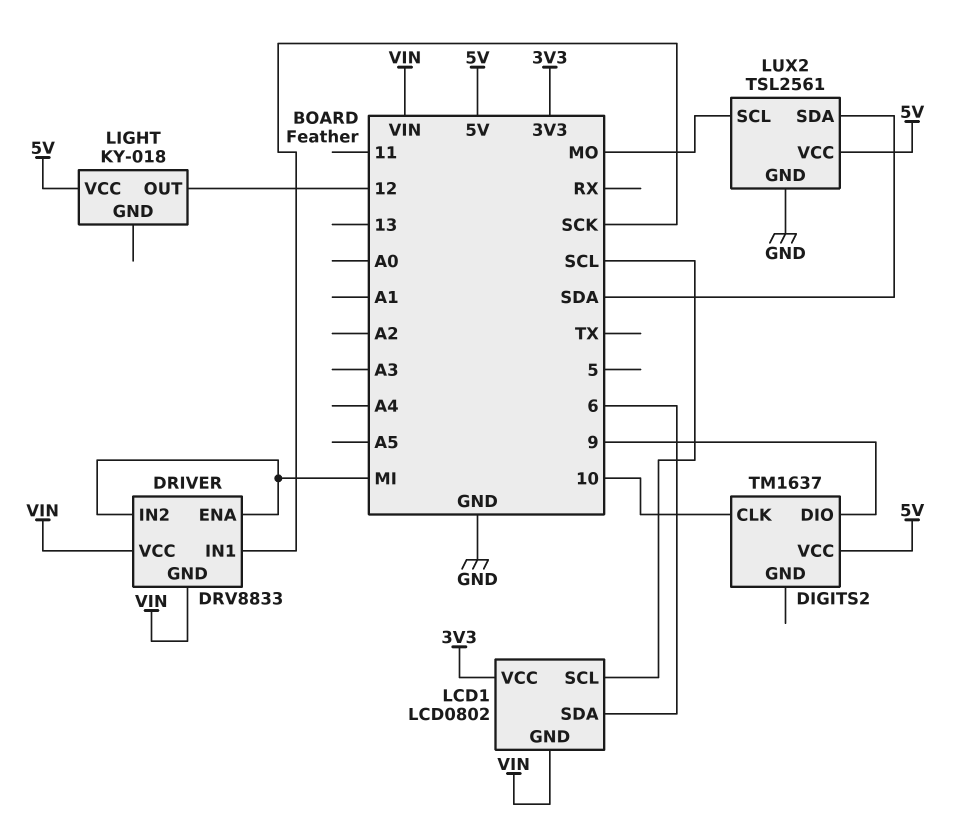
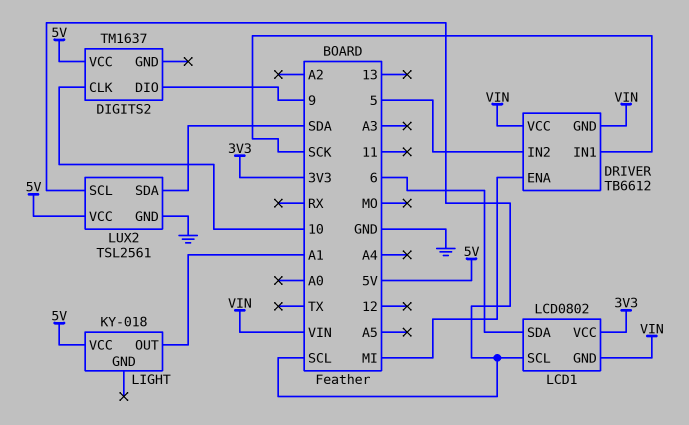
DRIVER: DRV8833 -> TB6612
DRIVER pin IN2: MI -> 5
LIGHT pin OUT: 12 -> A1
LUX2 pin SCL: MO -> SCL

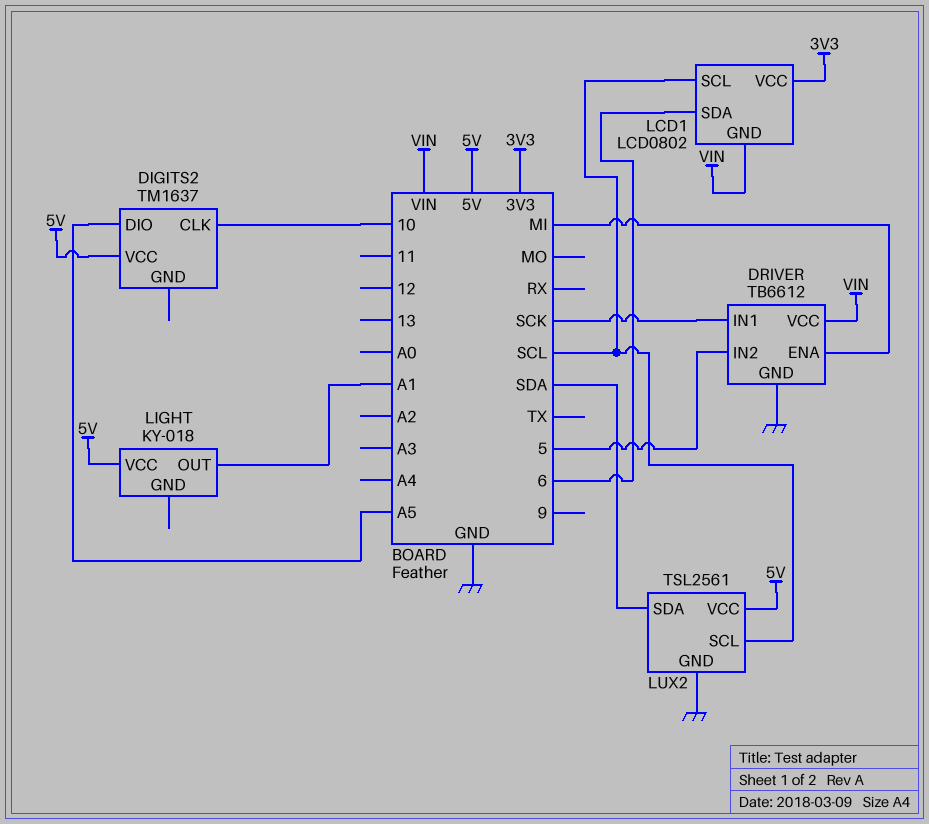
DIGITS2 pin DIO: 9 -> A5
DRIVER pin GND: VIN -> GND

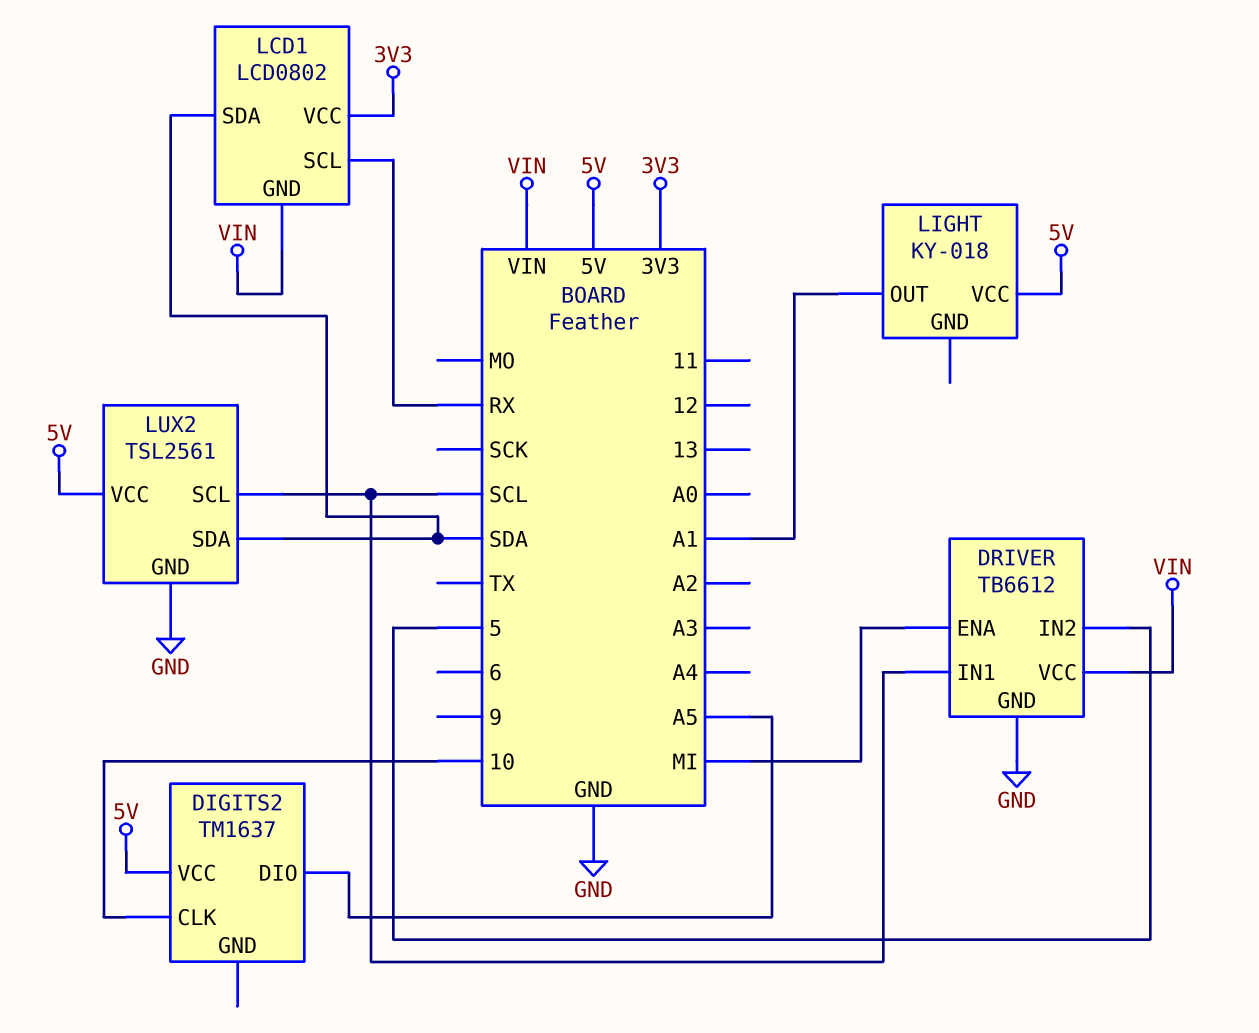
DRIVER pin IN1: SCK -> SCL
LCD1 pin SCL: SCL -> RX
LCD1 pin SDA: 6 -> SDA

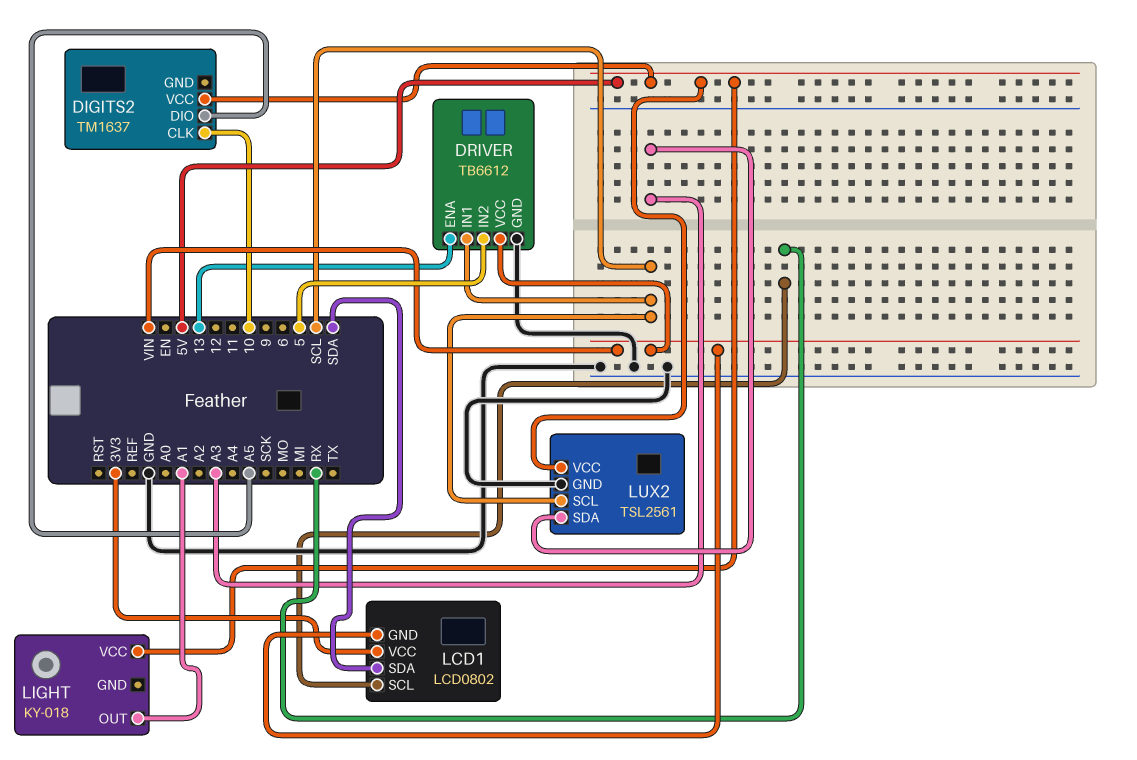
DRIVER pin ENA: MI -> 13
LUX2 pin SDA: SDA -> A3

